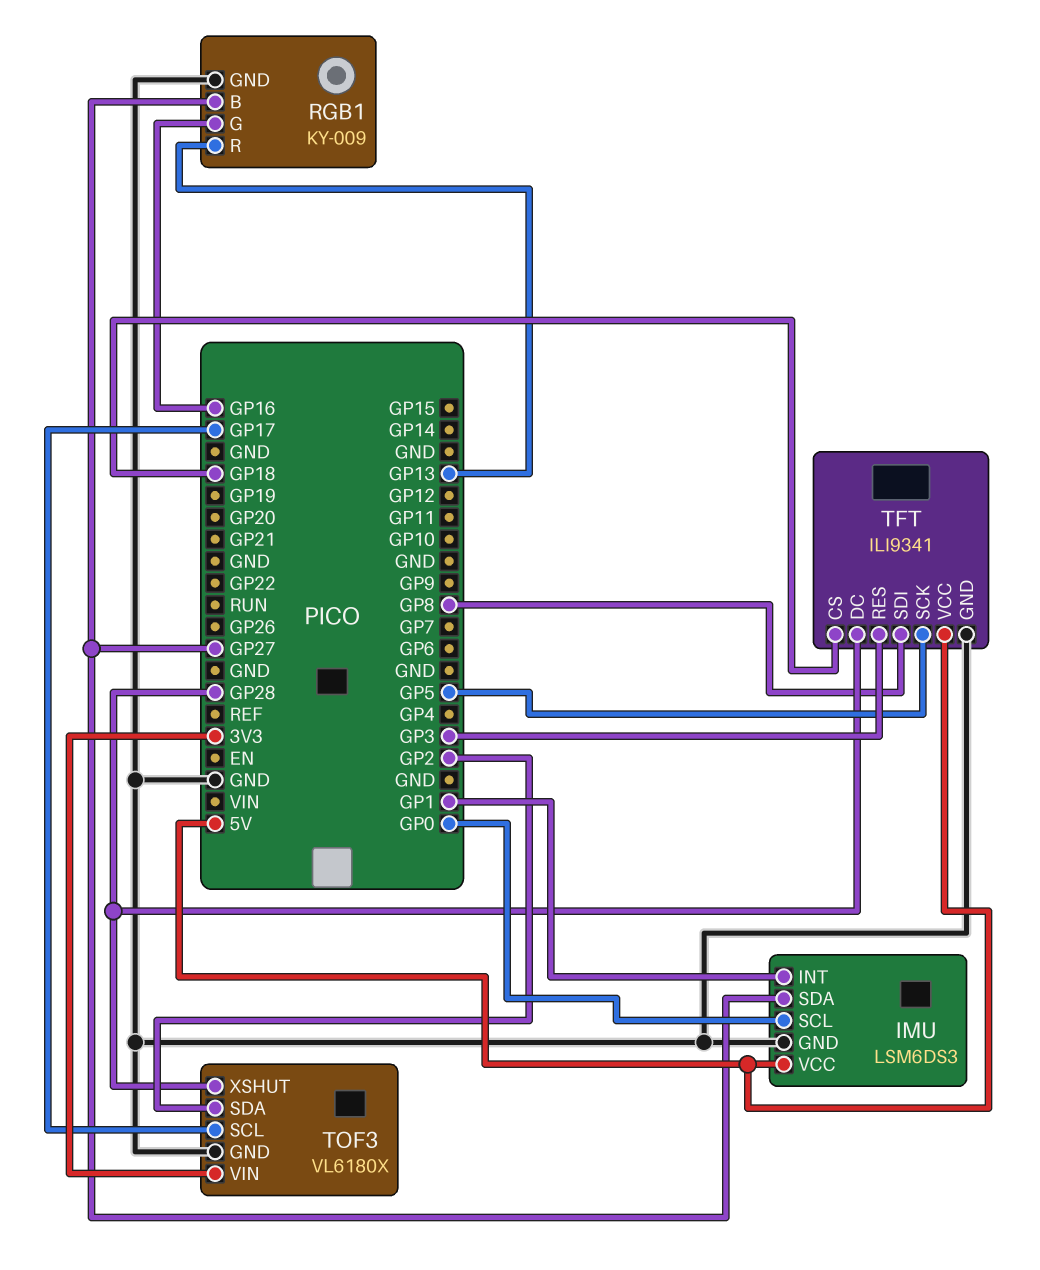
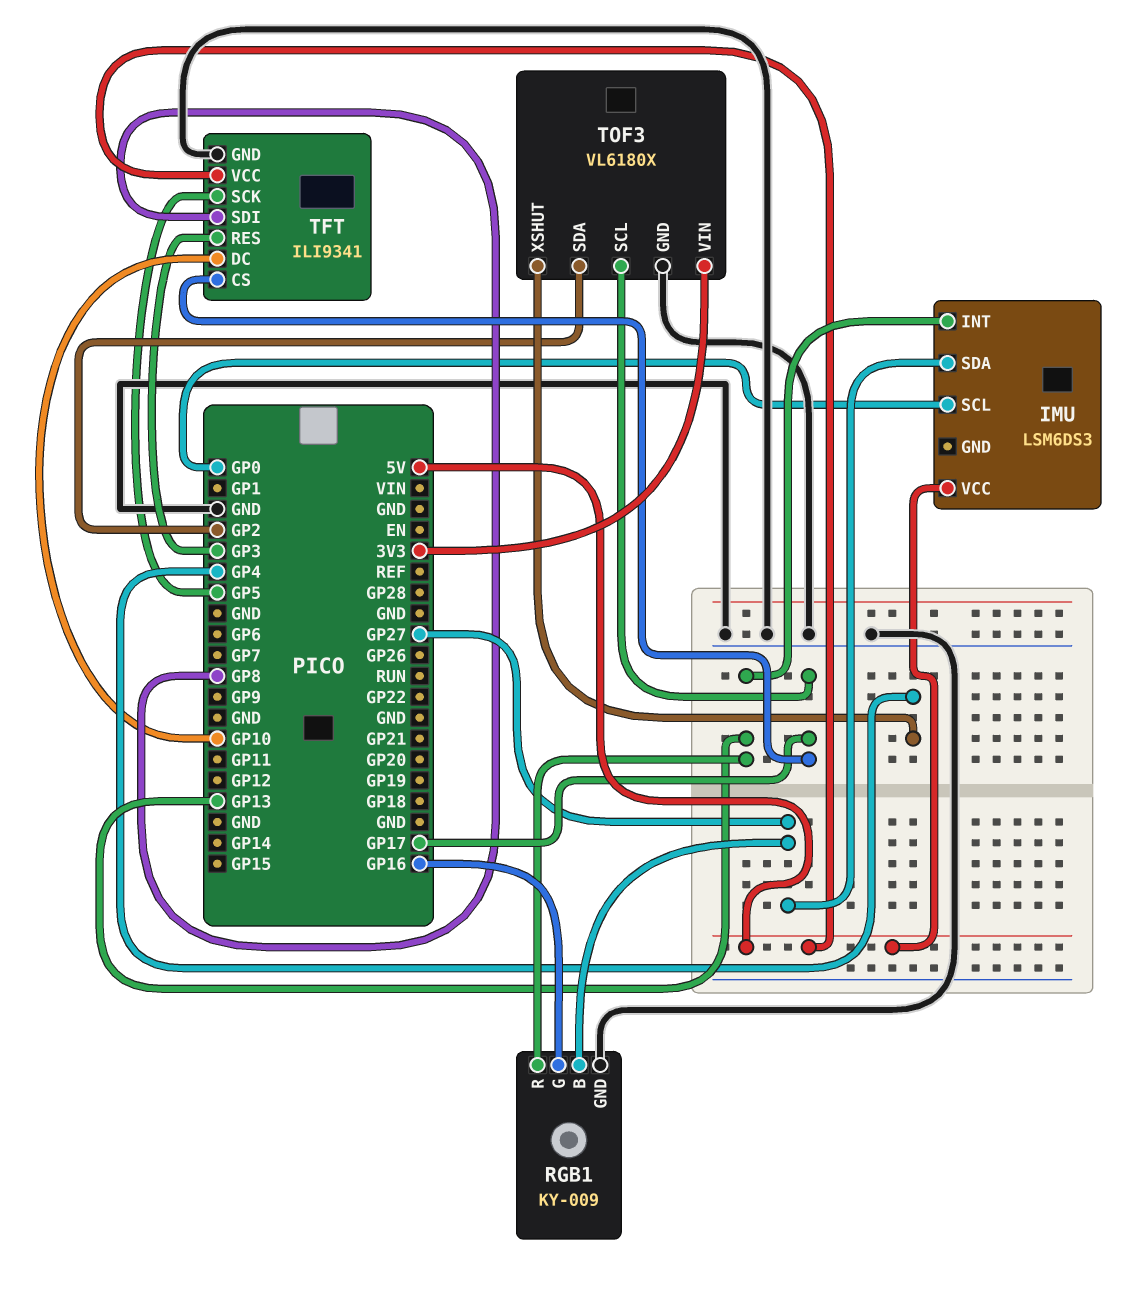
IMU pin GND: GND -> none
IMU pin INT: GP1 -> GP13
TFT pin CS: GP18 -> GP17
TFT pin DC: GP28 -> GP10
TOF3 pin XSHUT: GP28 -> GP4

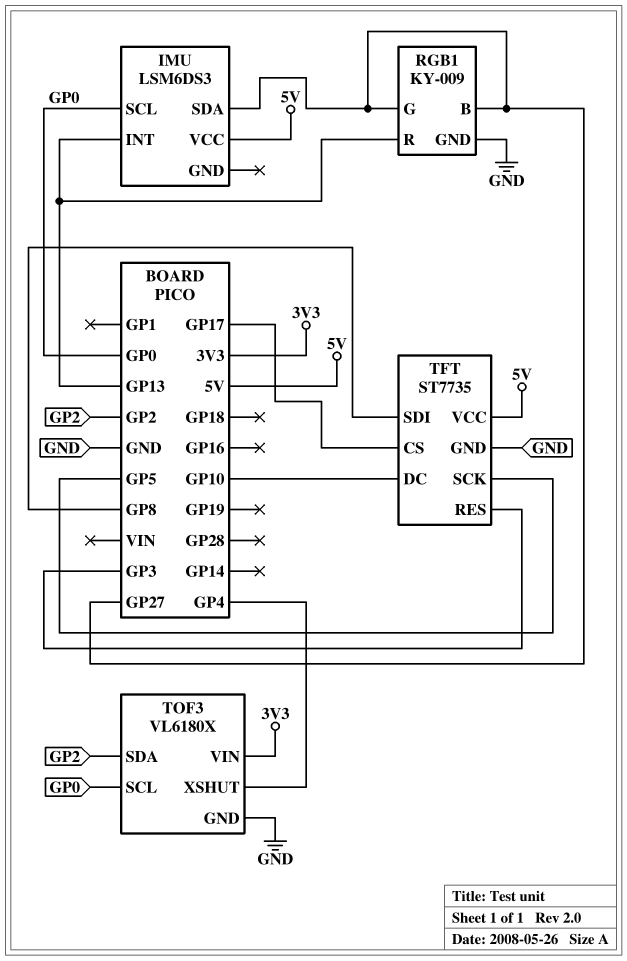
RGB1 pin G: GP16 -> GP27
TFT: ILI9341 -> ST7735
TOF3 pin SCL: GP17 -> GP0

